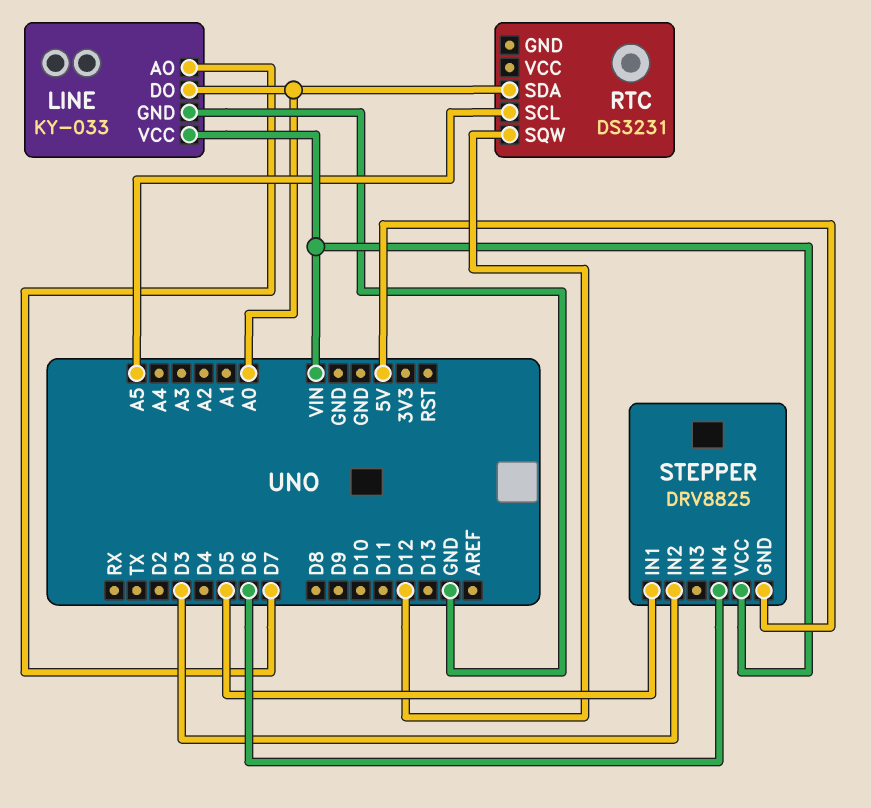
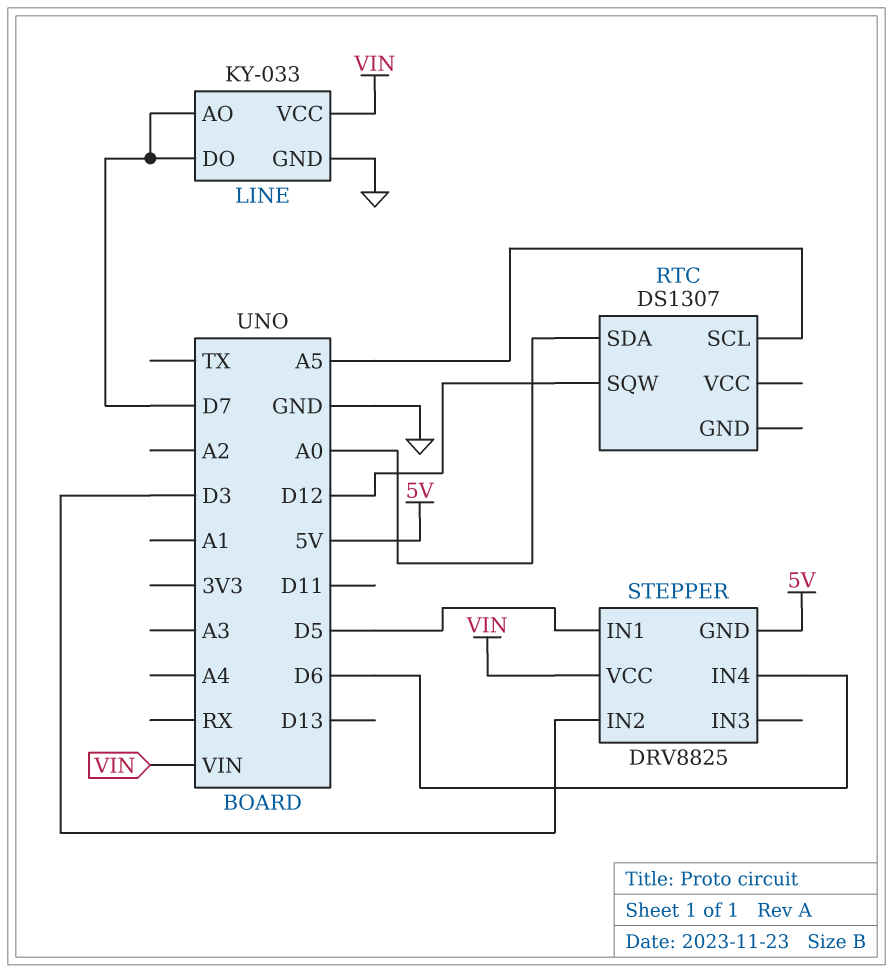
LINE pin DO: A0 -> D7
RTC: DS3231 -> DS1307

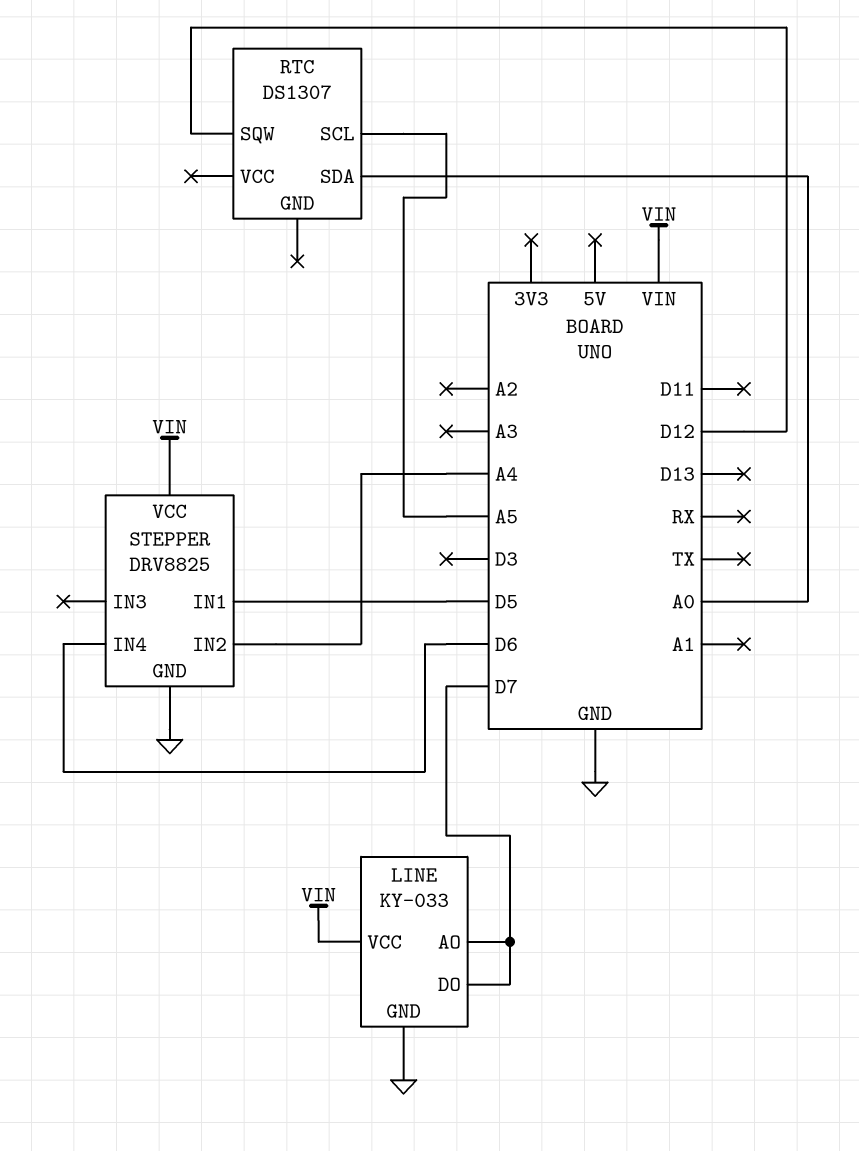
STEPPER pin GND: 5V -> GND
STEPPER pin IN2: D3 -> A4

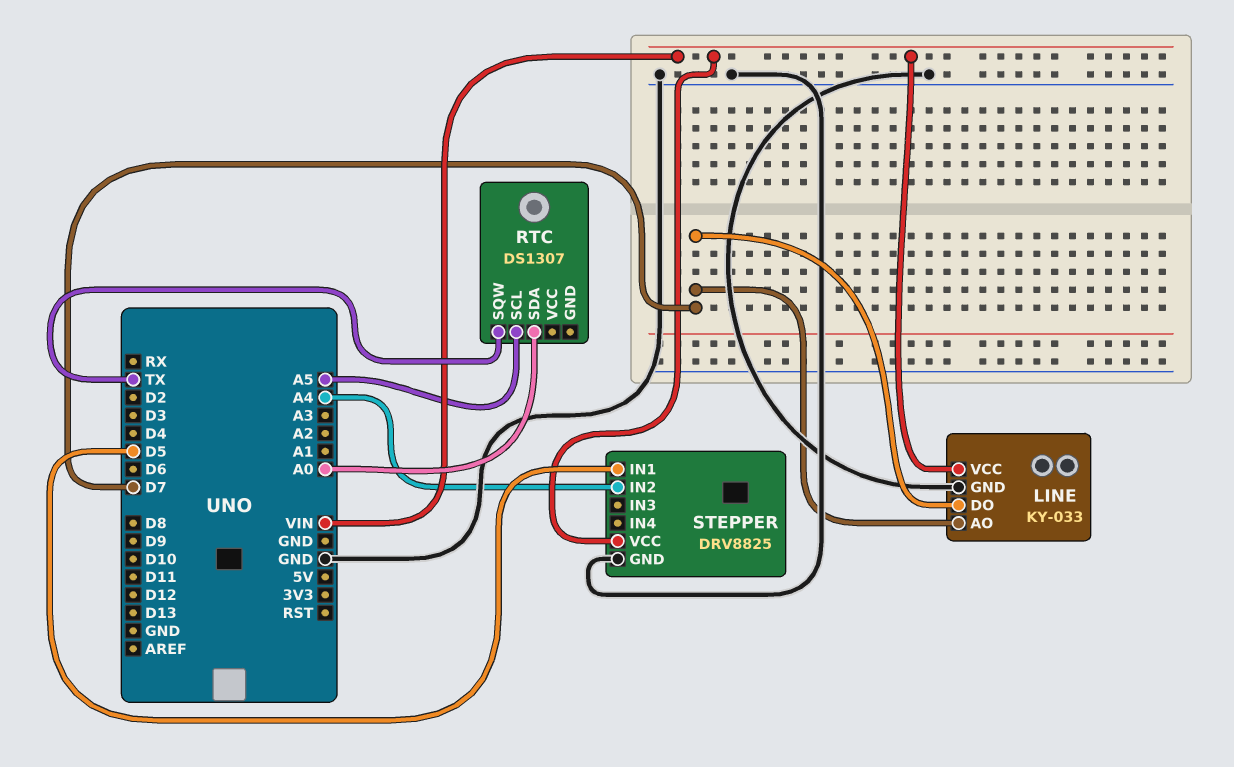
RTC pin SQW: D12 -> TX
STEPPER pin IN4: D6 -> none

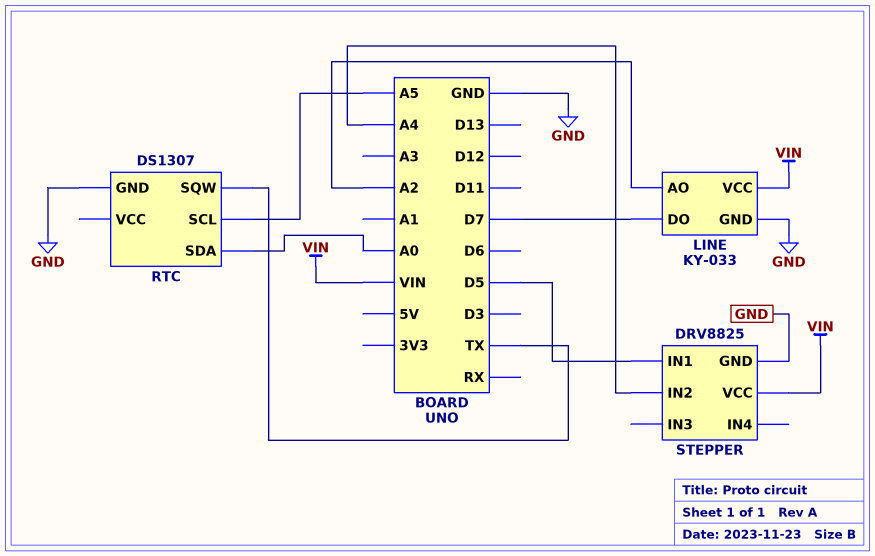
LINE pin AO: D7 -> A2
RTC pin GND: none -> GND

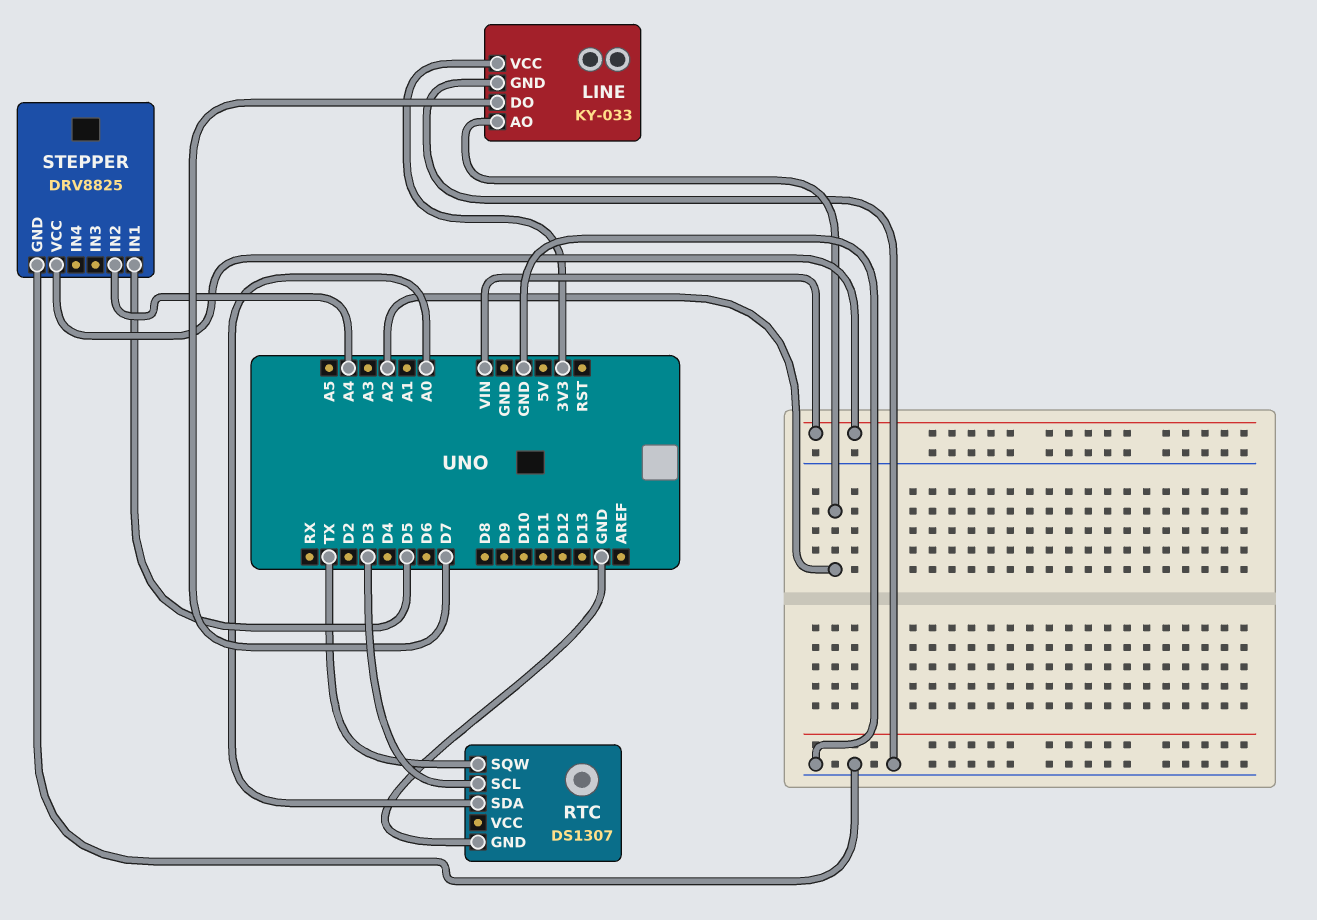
LINE pin VCC: VIN -> 3V3
RTC pin SCL: A5 -> D3

